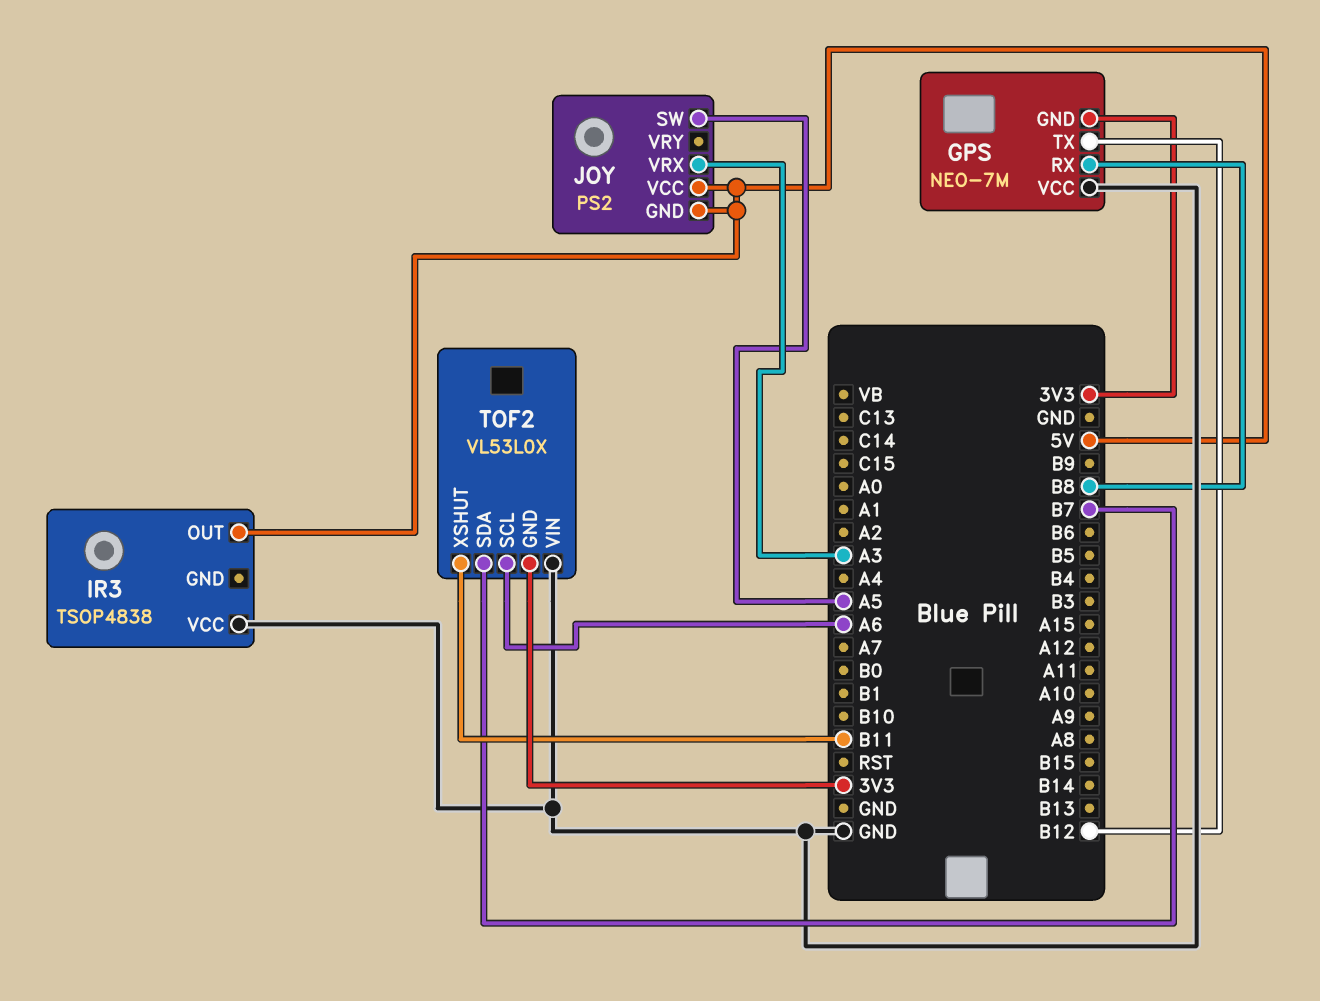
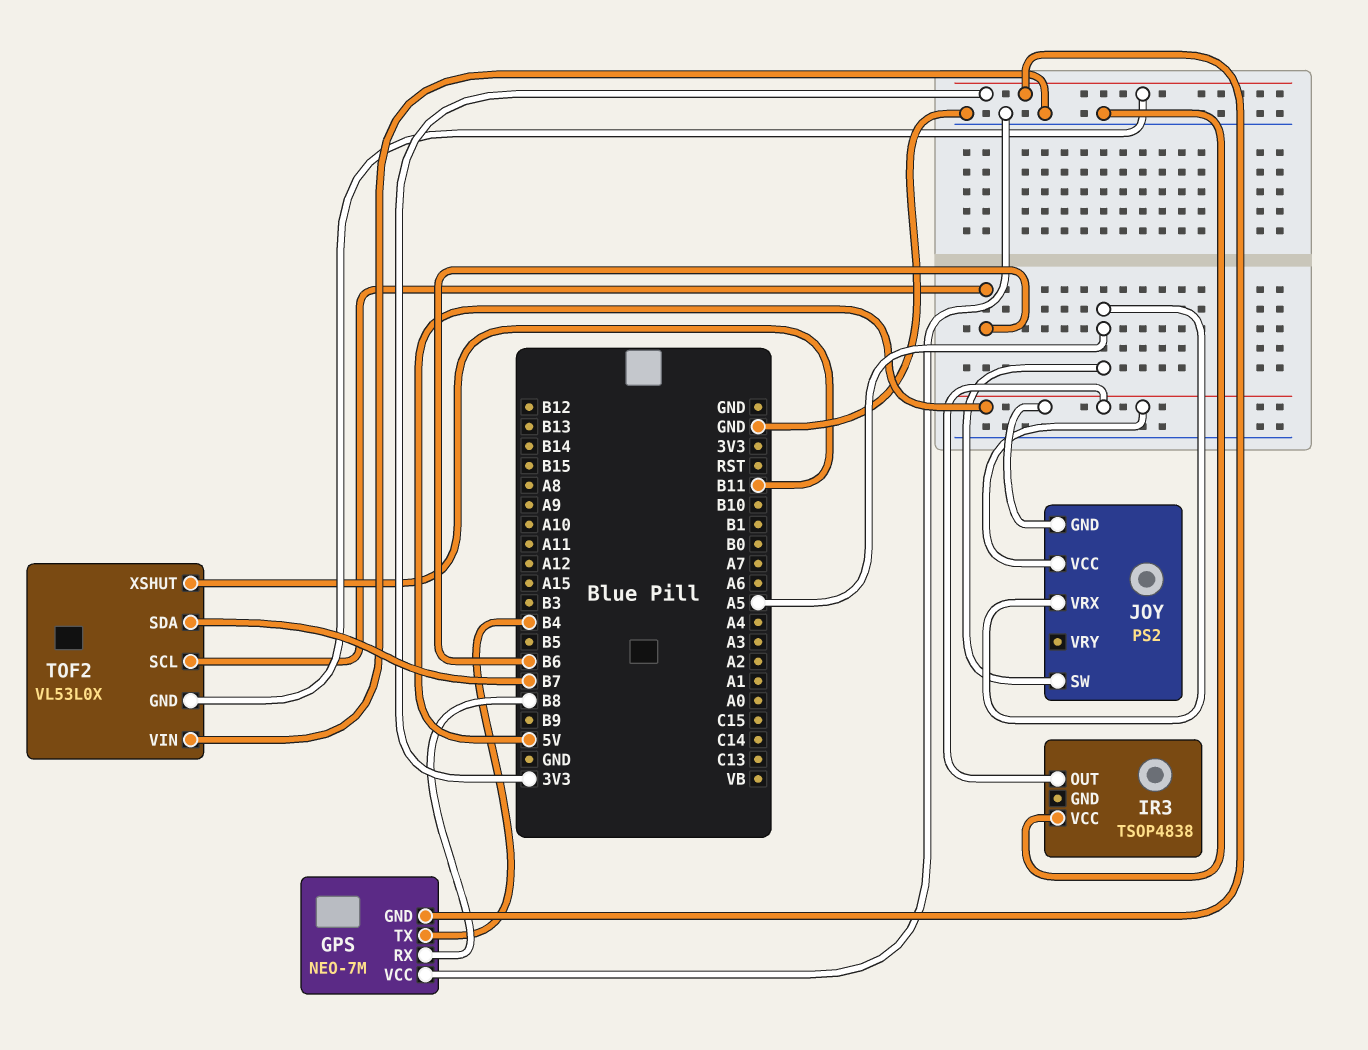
GPS pin TX: B12 -> B4
JOY pin VRX: A3 -> A5
TOF2 pin SCL: A6 -> B6

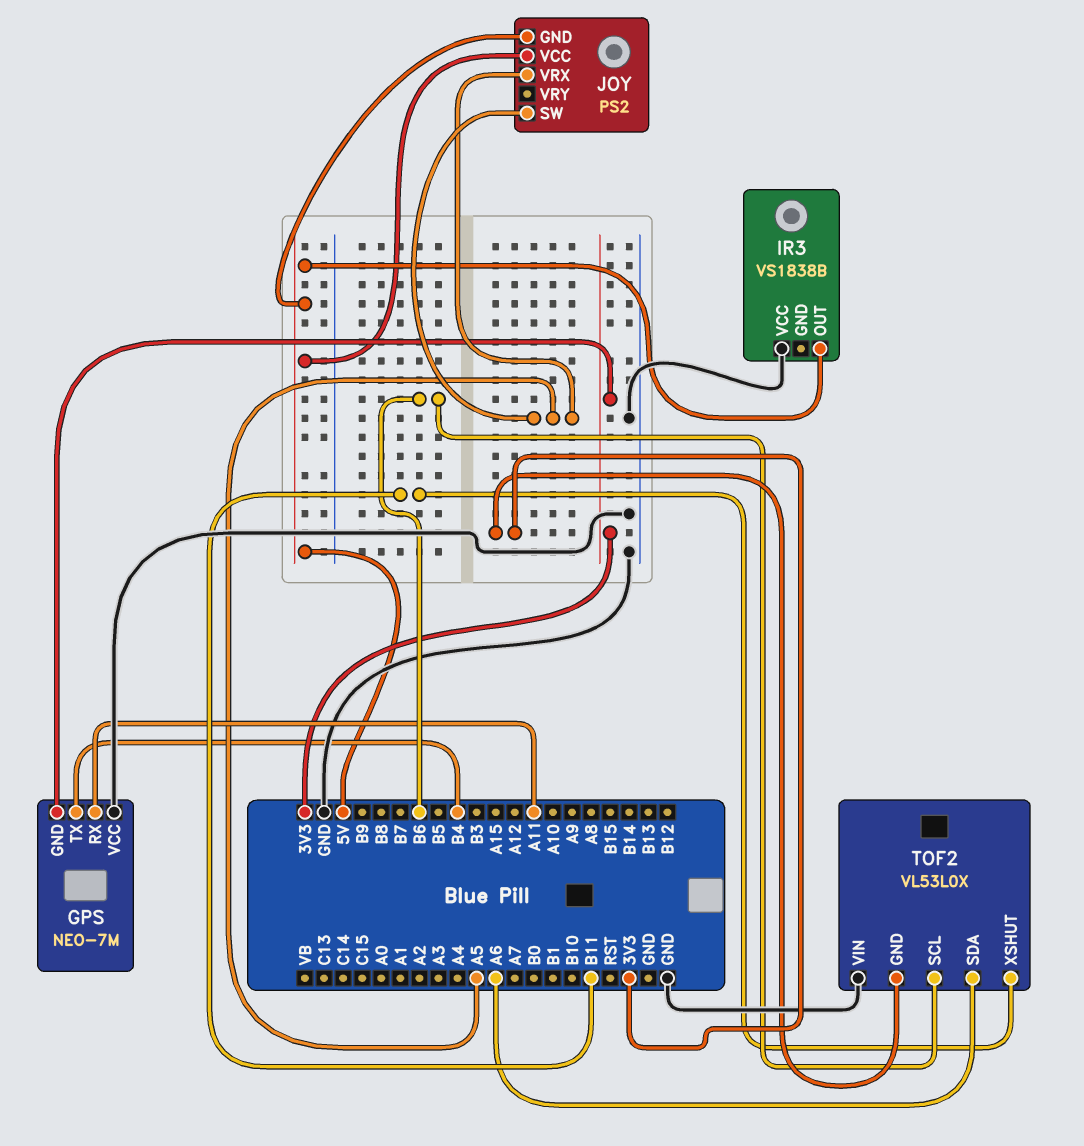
GPS pin RX: B8 -> A11
IR3: TSOP4838 -> VS1838B
TOF2 pin SDA: B7 -> A6

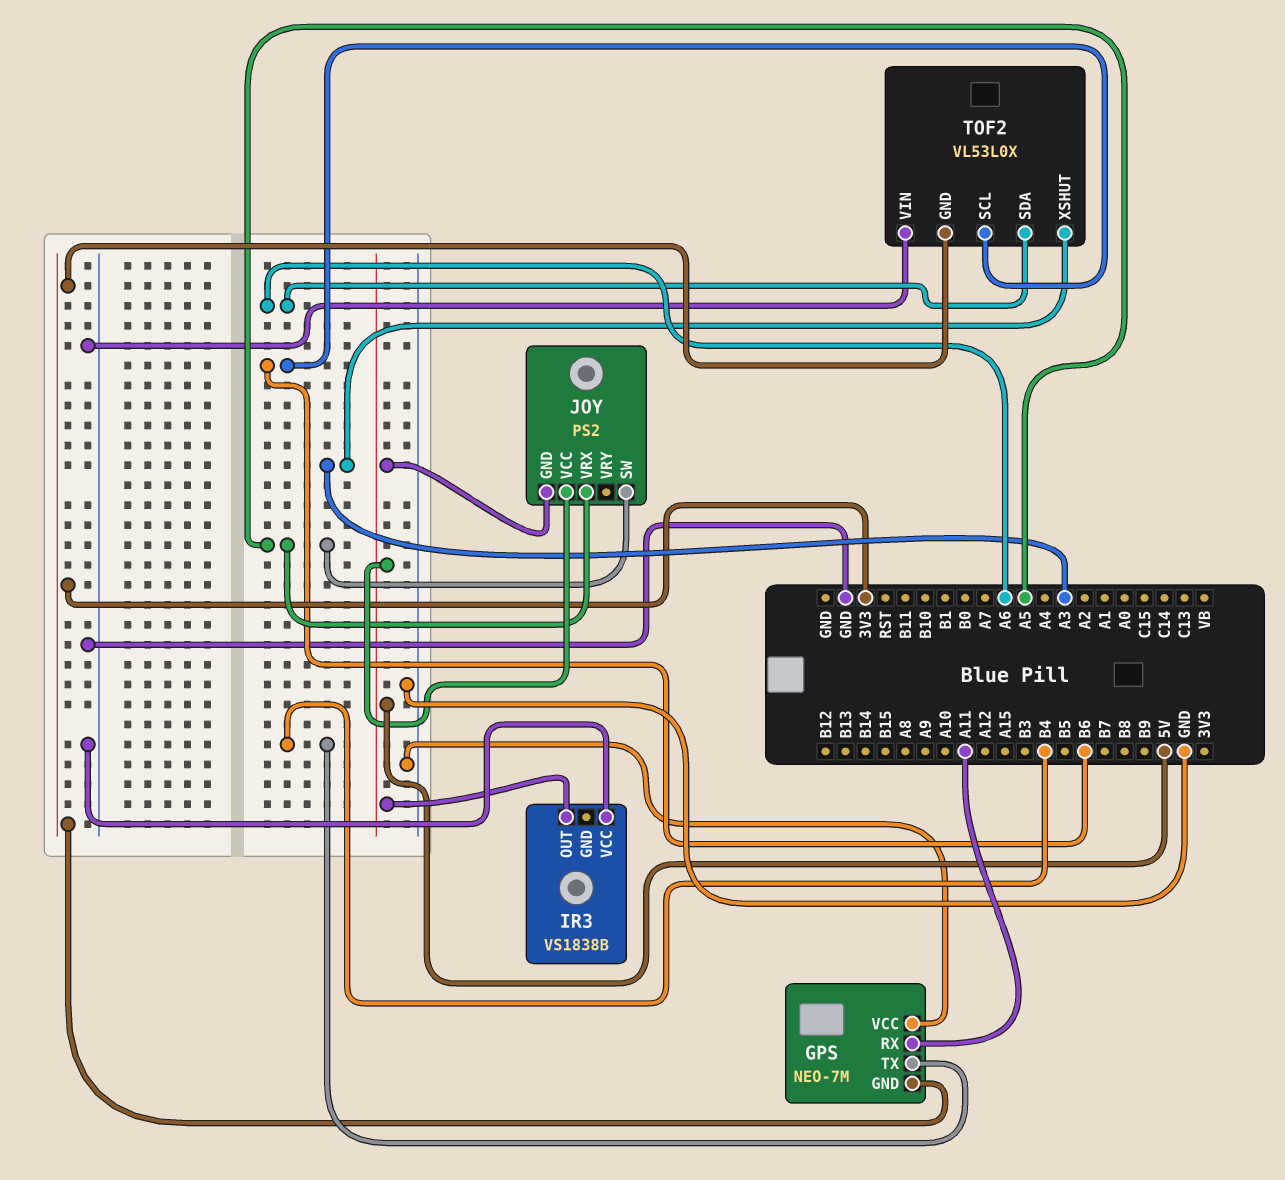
TOF2 pin XSHUT: B11 -> A3

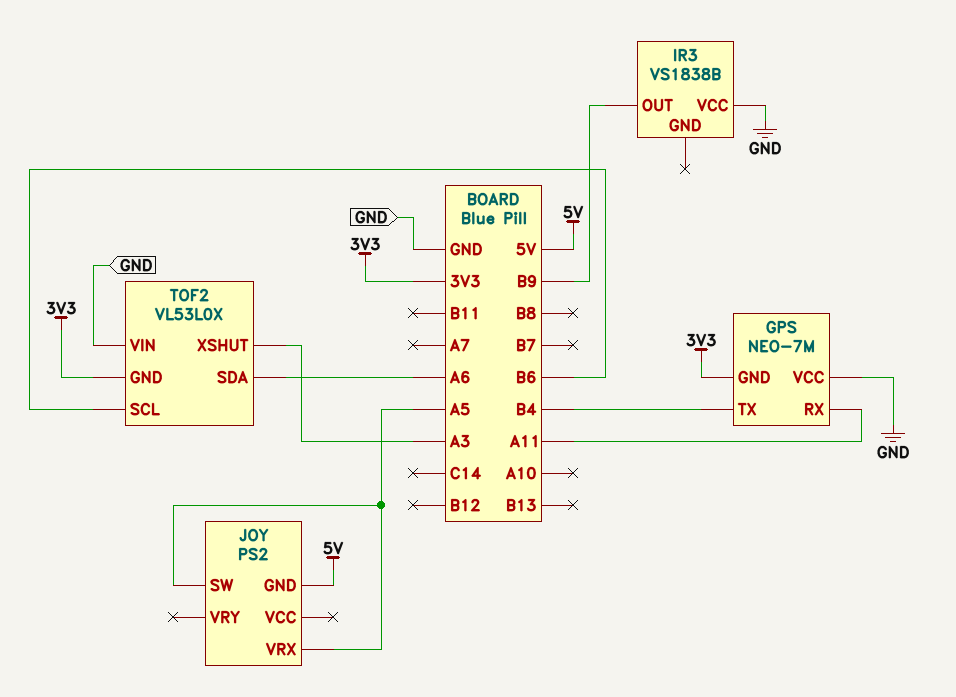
IR3 pin OUT: 5V -> B9
JOY pin VCC: 5V -> none

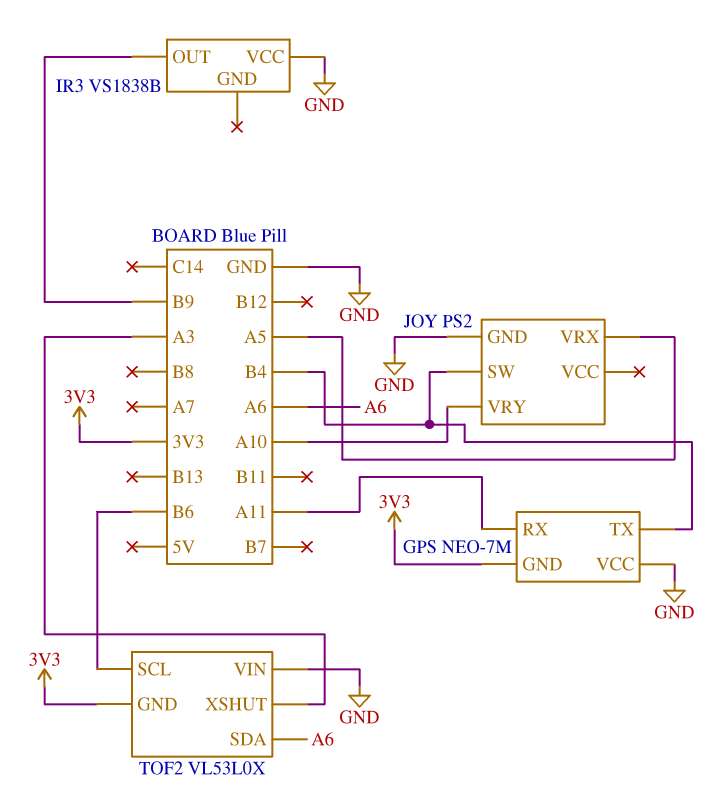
JOY pin GND: 5V -> GND
JOY pin SW: A5 -> B4
JOY pin VRY: none -> A10

